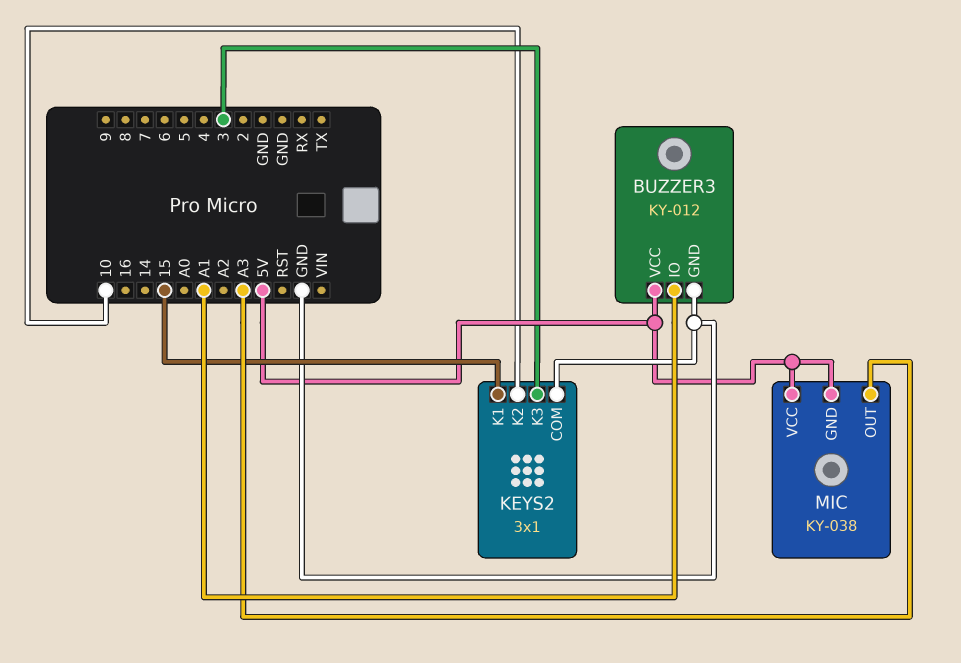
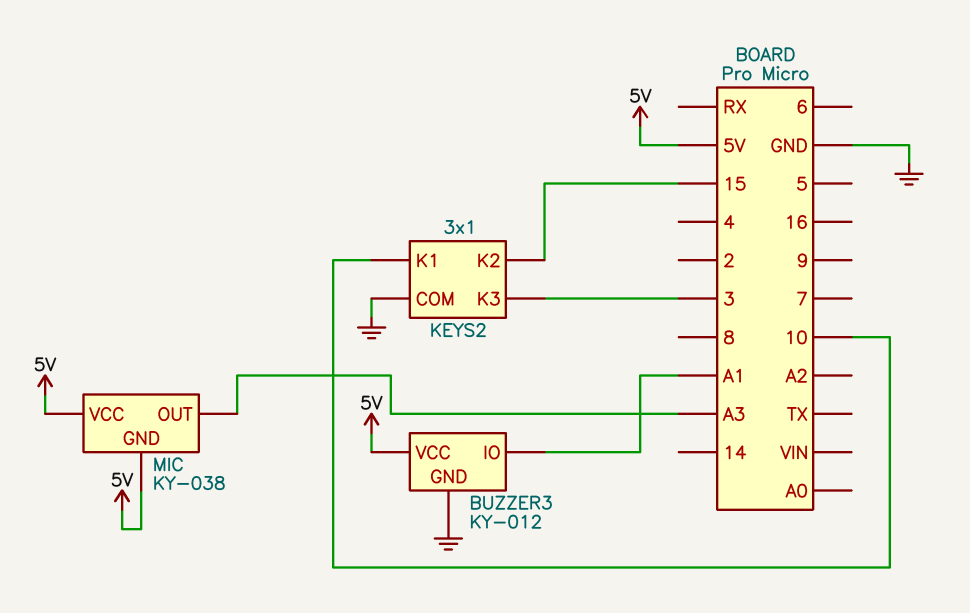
KEYS2 pin K1: 15 -> 10
KEYS2 pin K2: 10 -> 15

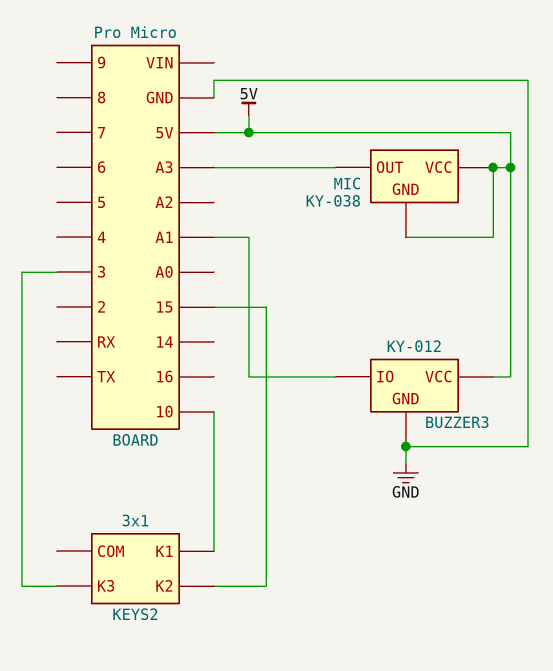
KEYS2 pin COM: GND -> none

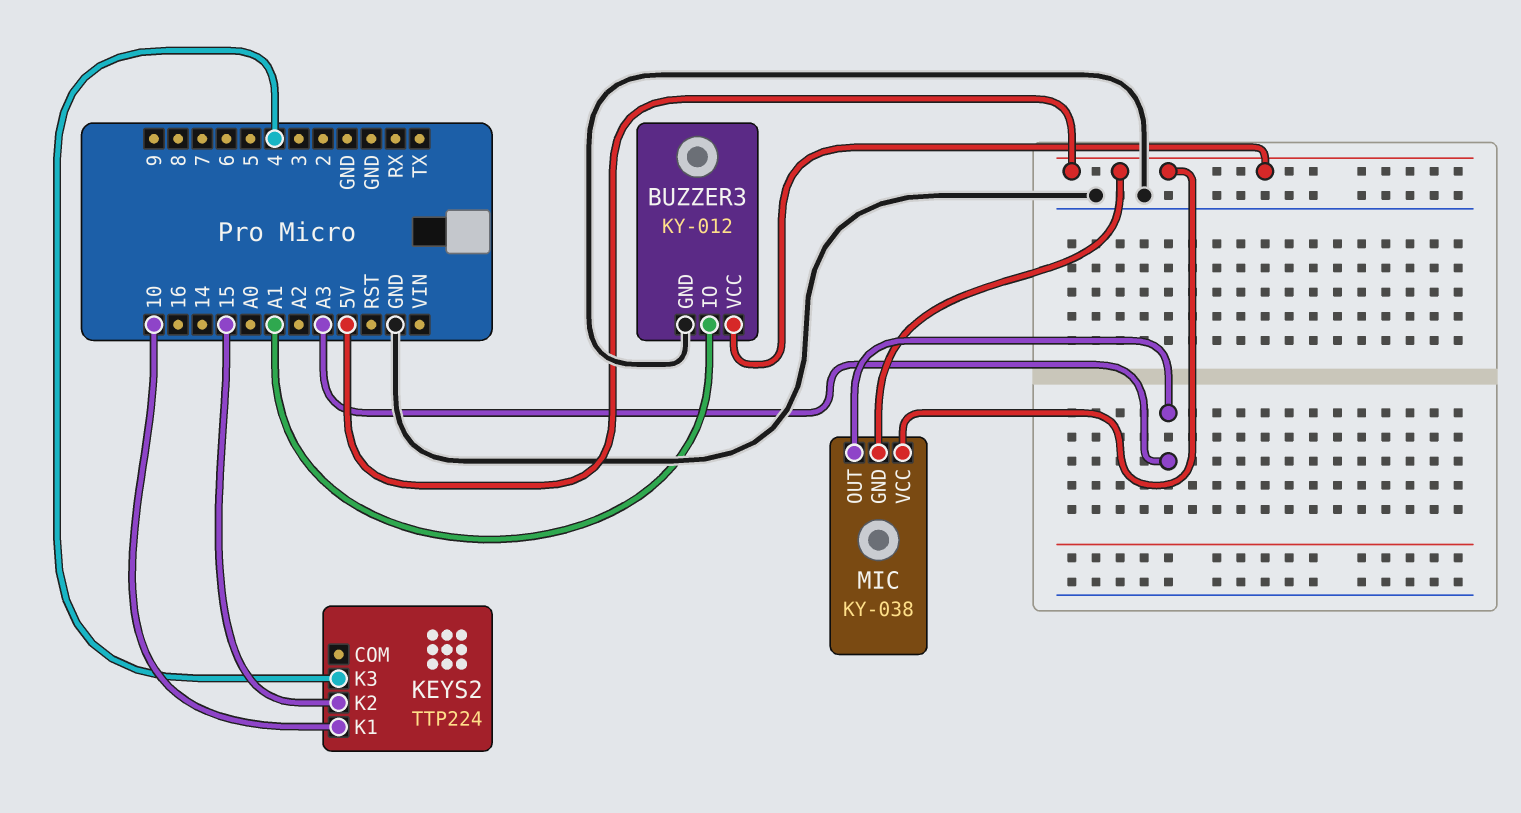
KEYS2: 3x1 -> TTP224
KEYS2 pin K3: 3 -> 4

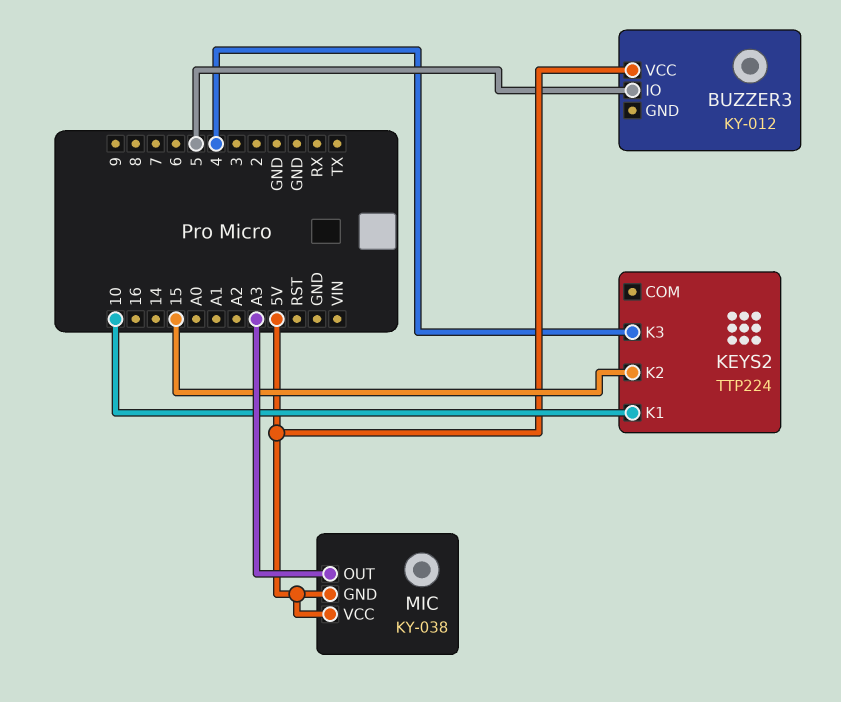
BUZZER3 pin GND: GND -> none
BUZZER3 pin IO: A1 -> 5

